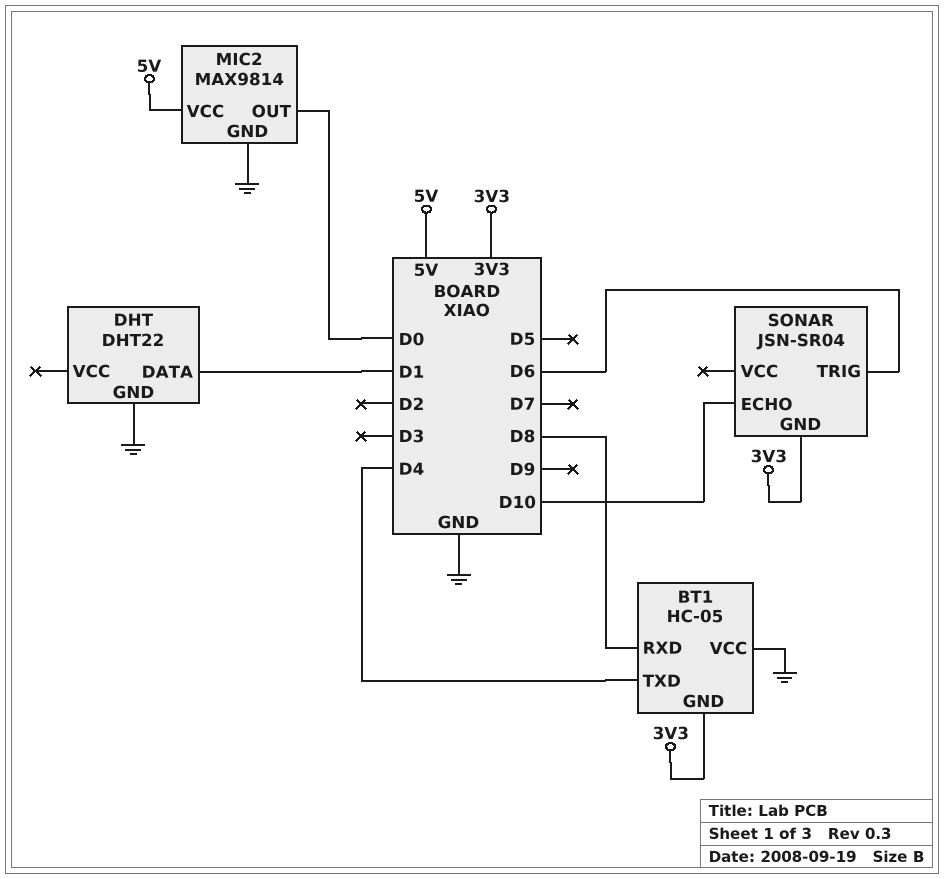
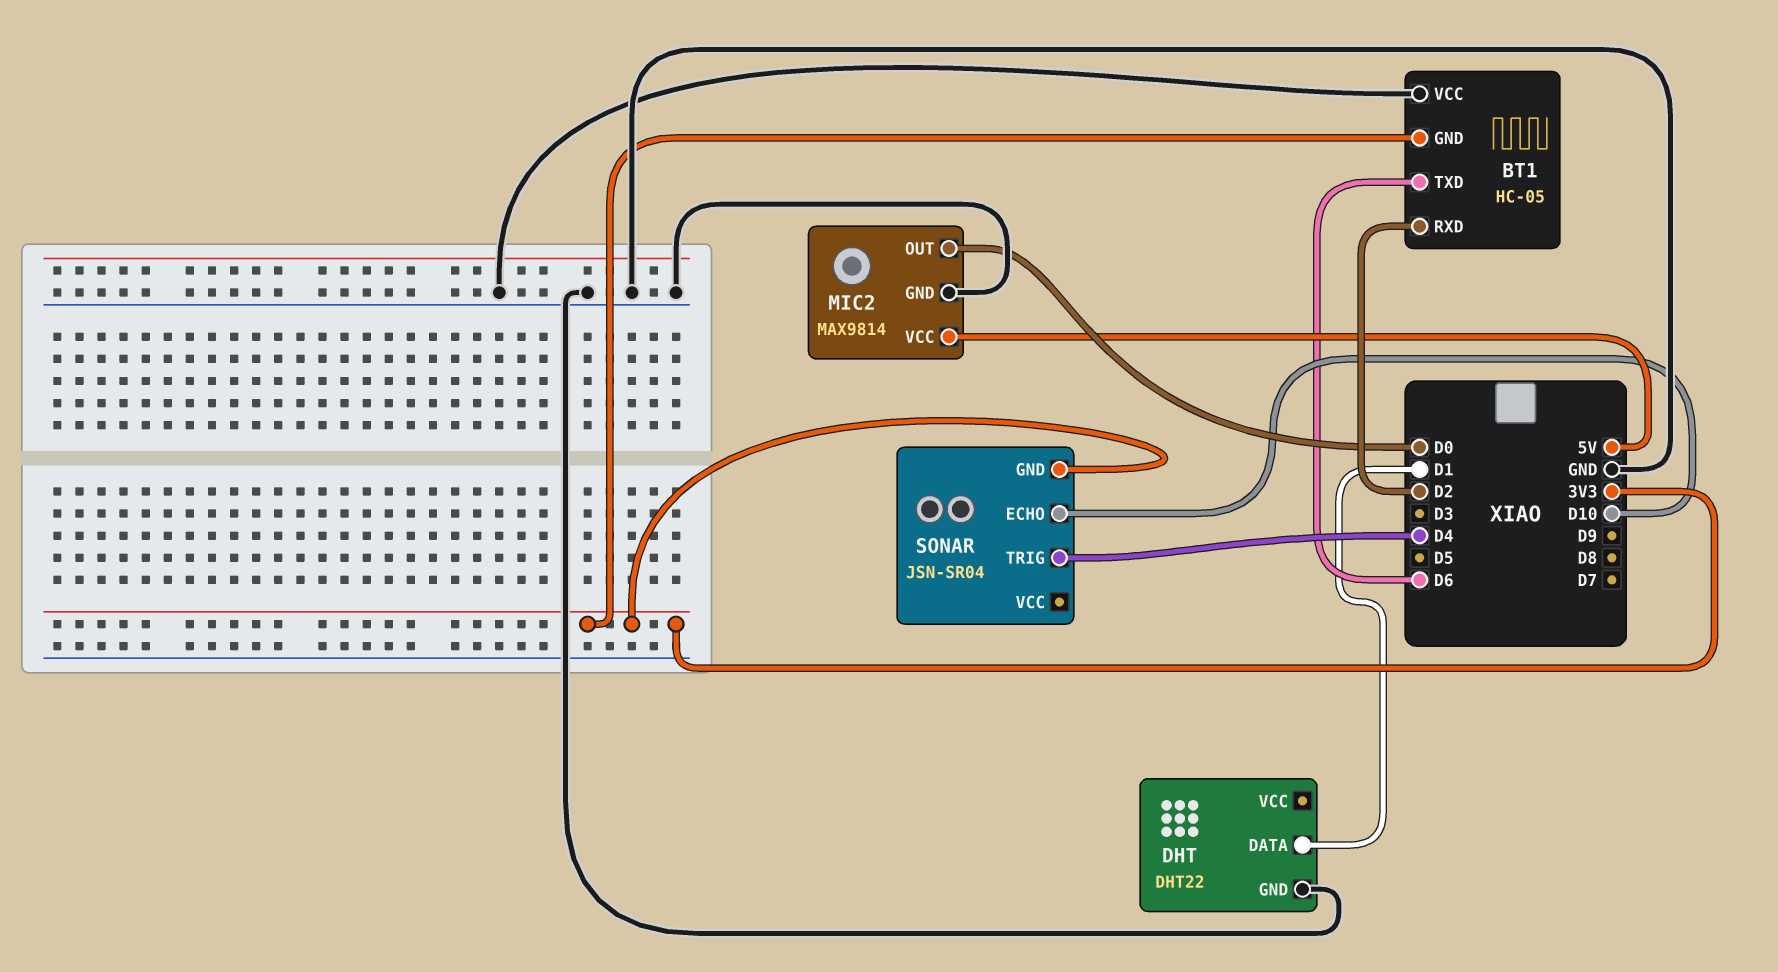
BT1 pin RXD: D8 -> D2
BT1 pin TXD: D4 -> D6
SONAR pin TRIG: D6 -> D4

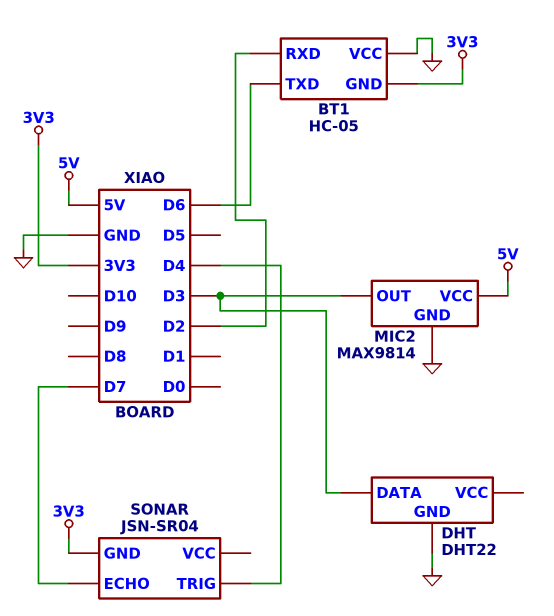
DHT pin DATA: D1 -> D3
MIC2 pin OUT: D0 -> D3
SONAR pin ECHO: D10 -> D7

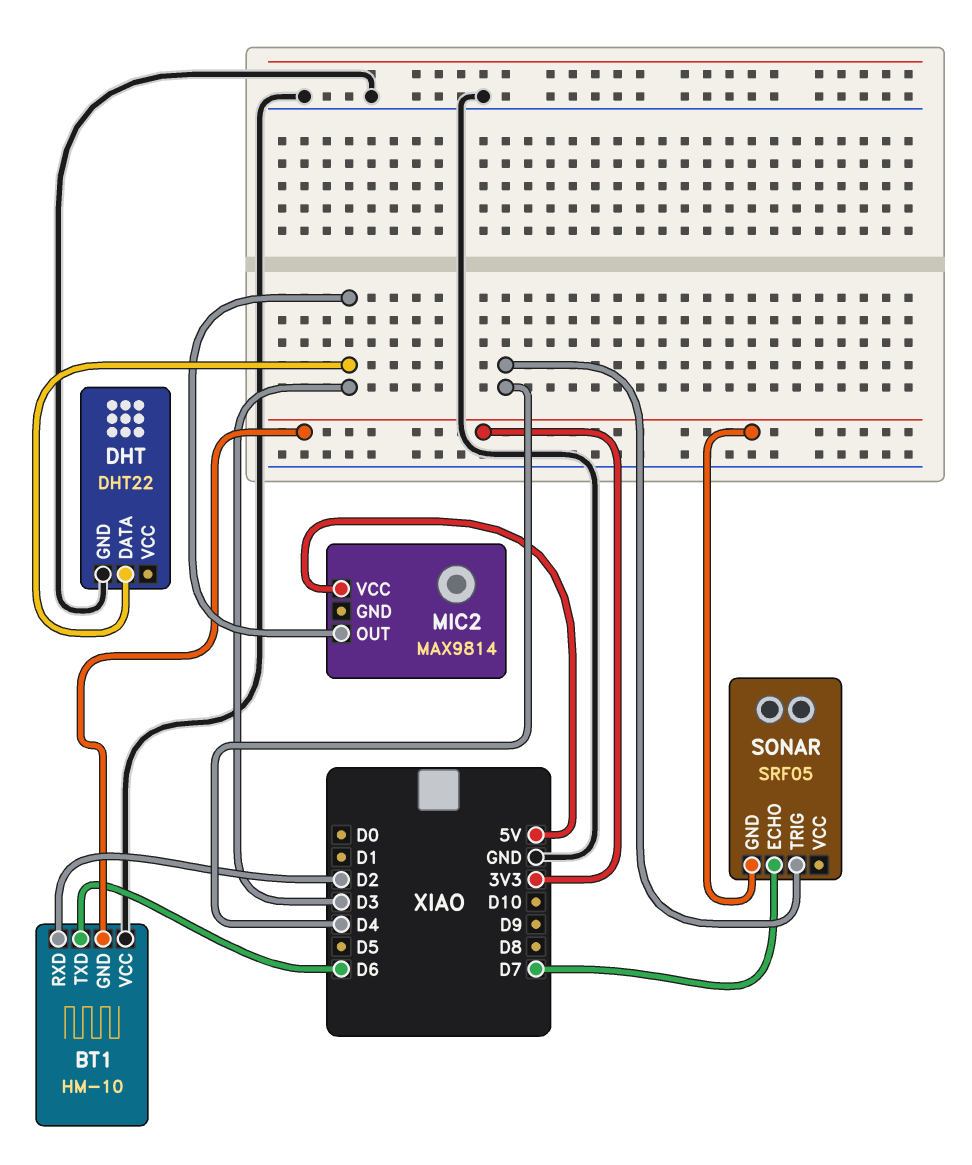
BT1: HC-05 -> HM-10
MIC2 pin GND: GND -> none
SONAR: JSN-SR04 -> SRF05

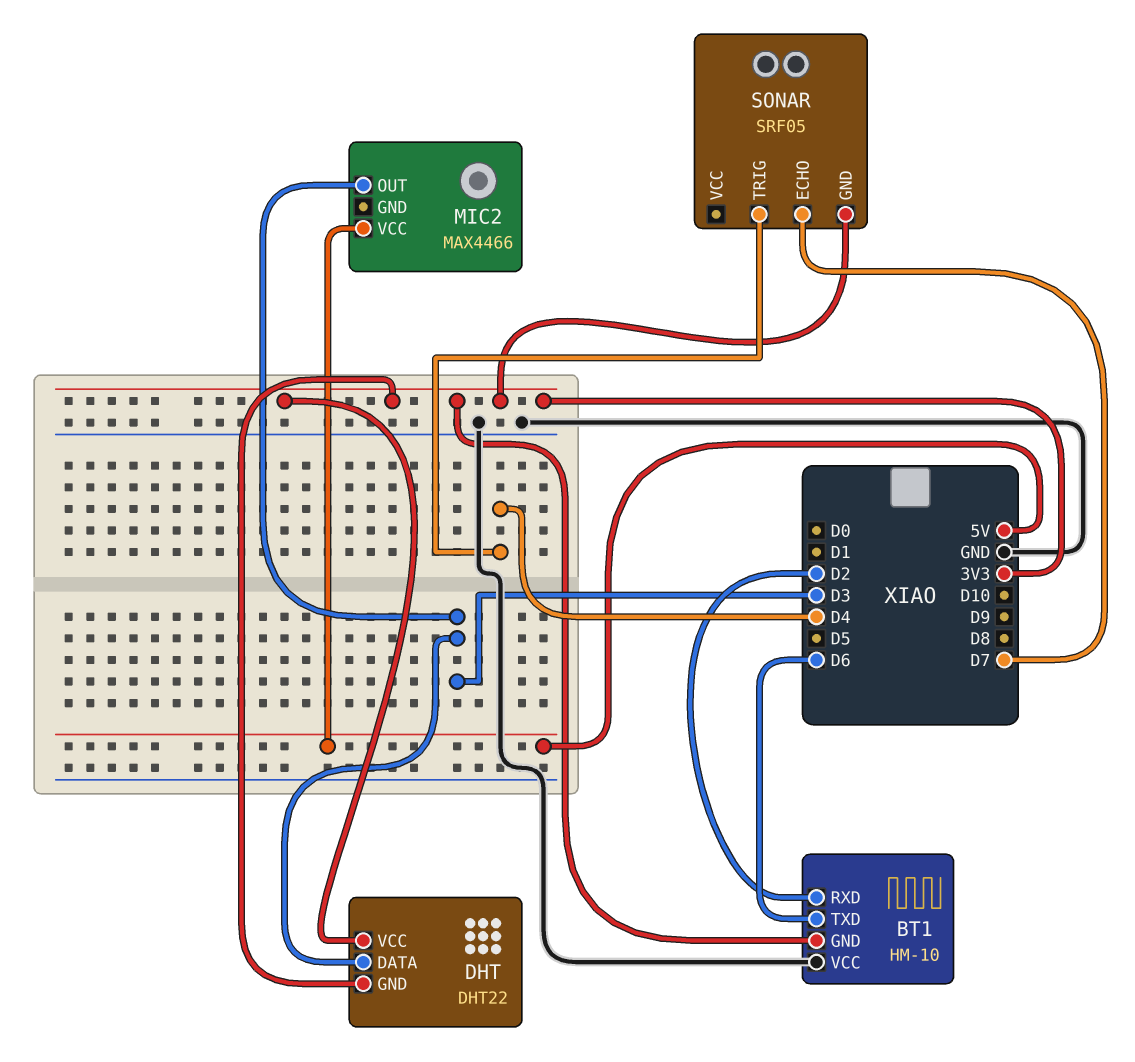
DHT pin GND: GND -> 3V3
DHT pin VCC: none -> 3V3
MIC2: MAX9814 -> MAX4466

